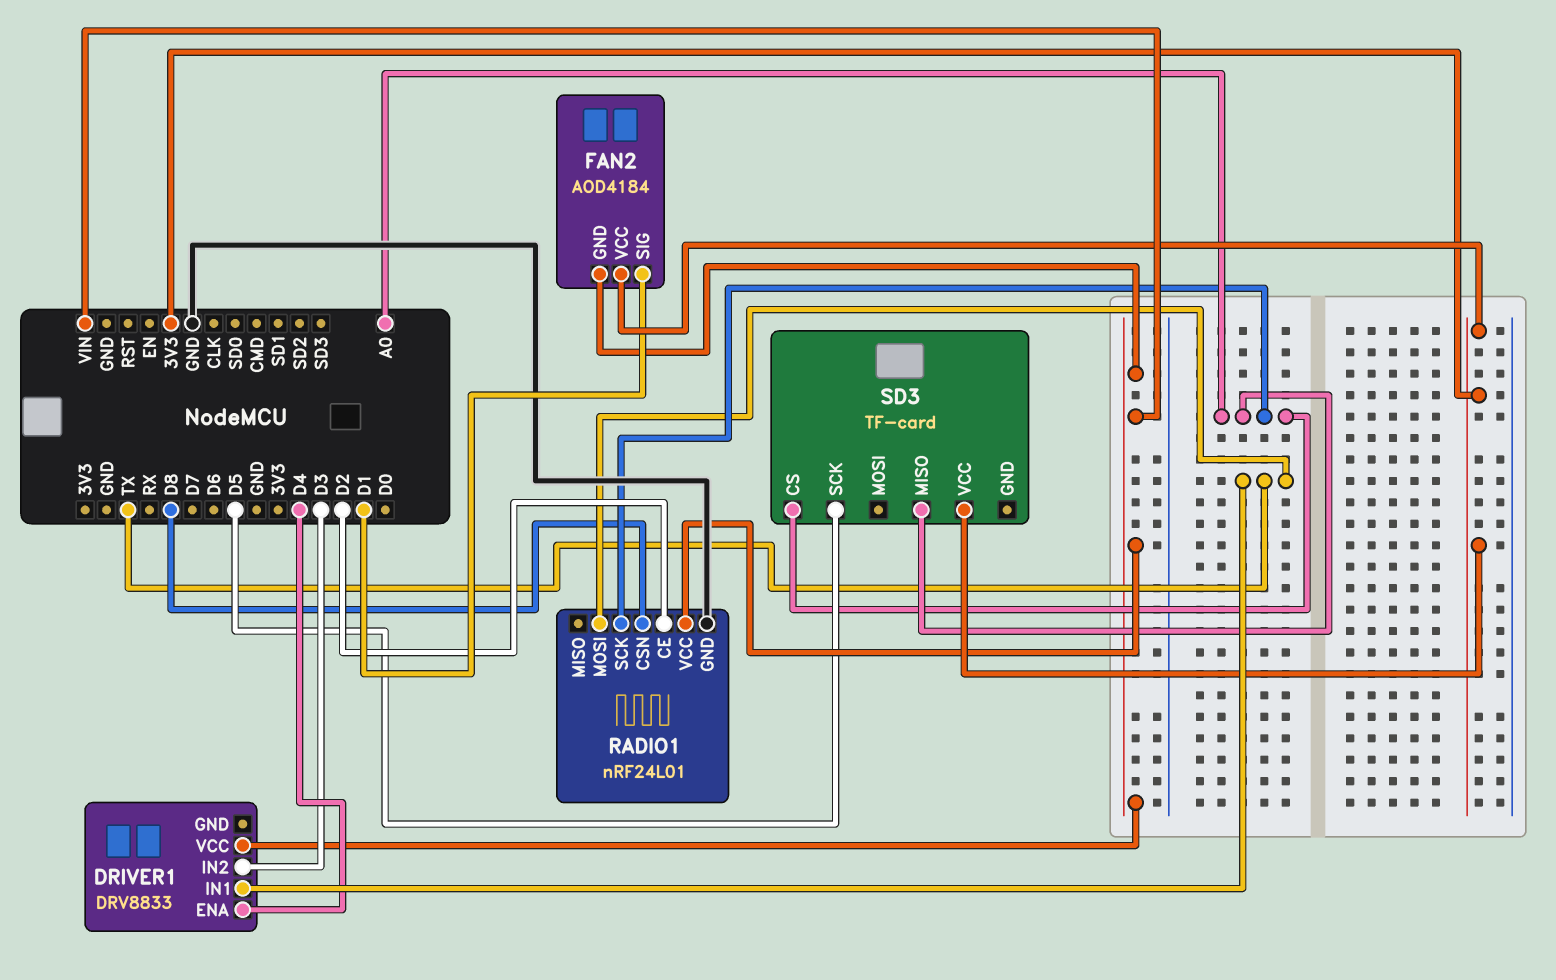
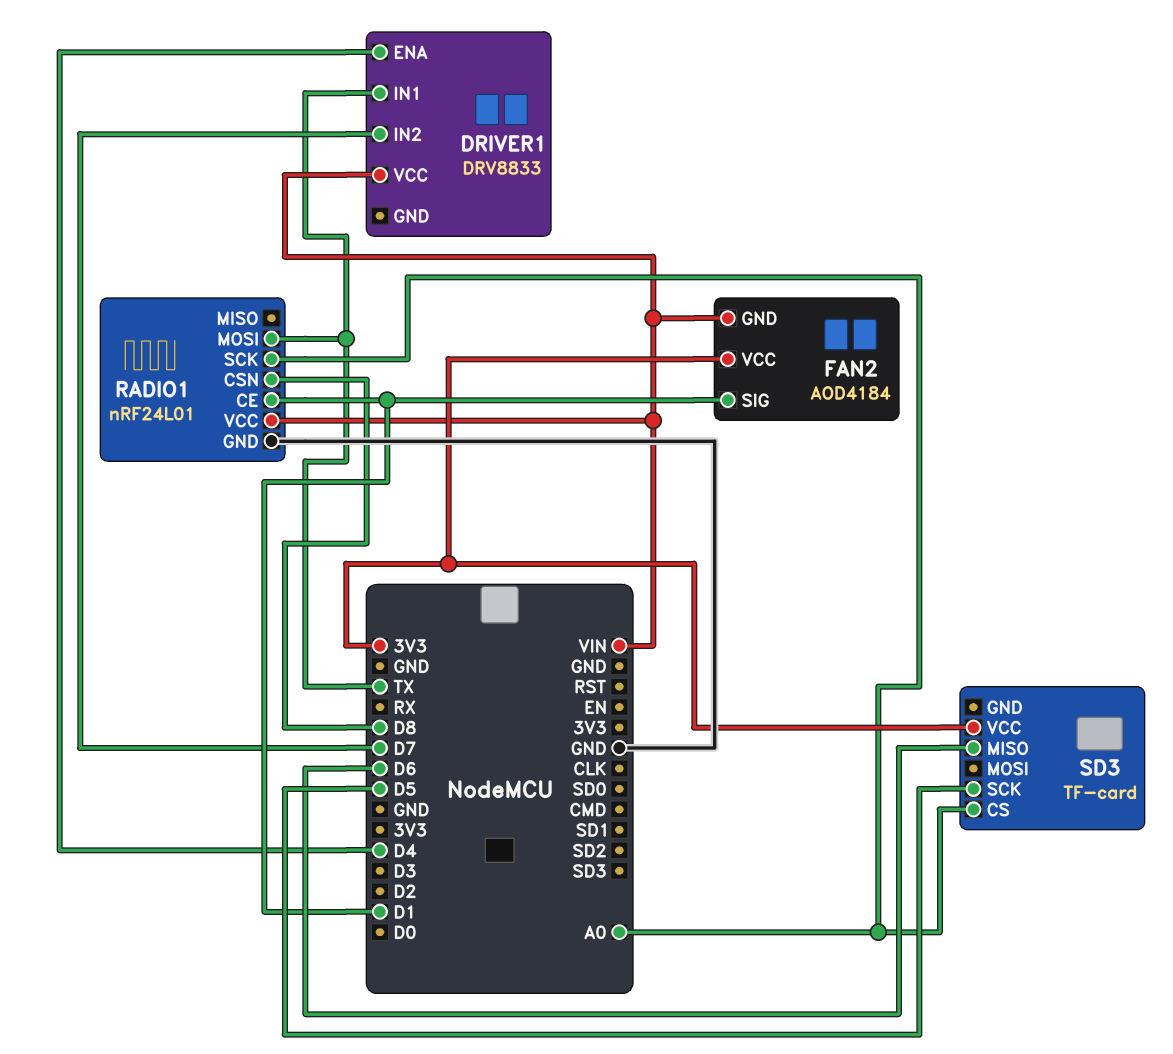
DRIVER1 pin IN2: D3 -> D7
RADIO1 pin CE: D2 -> D1
SD3 pin MISO: A0 -> D6

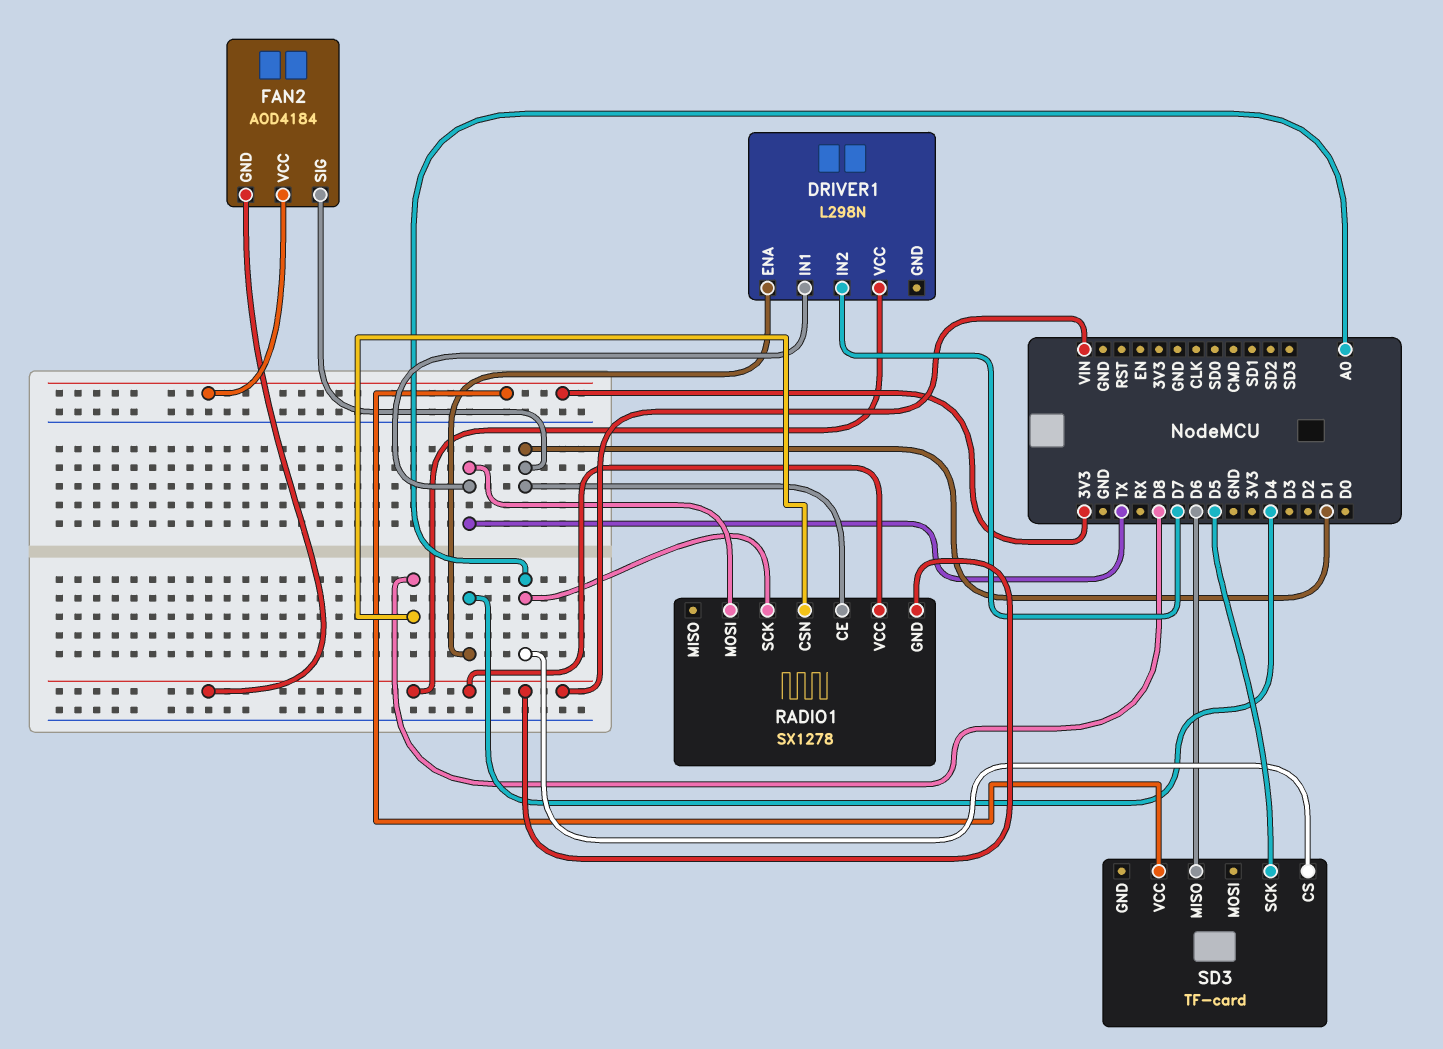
DRIVER1: DRV8833 -> L298N
RADIO1: nRF24L01 -> SX1278
RADIO1 pin GND: GND -> VIN

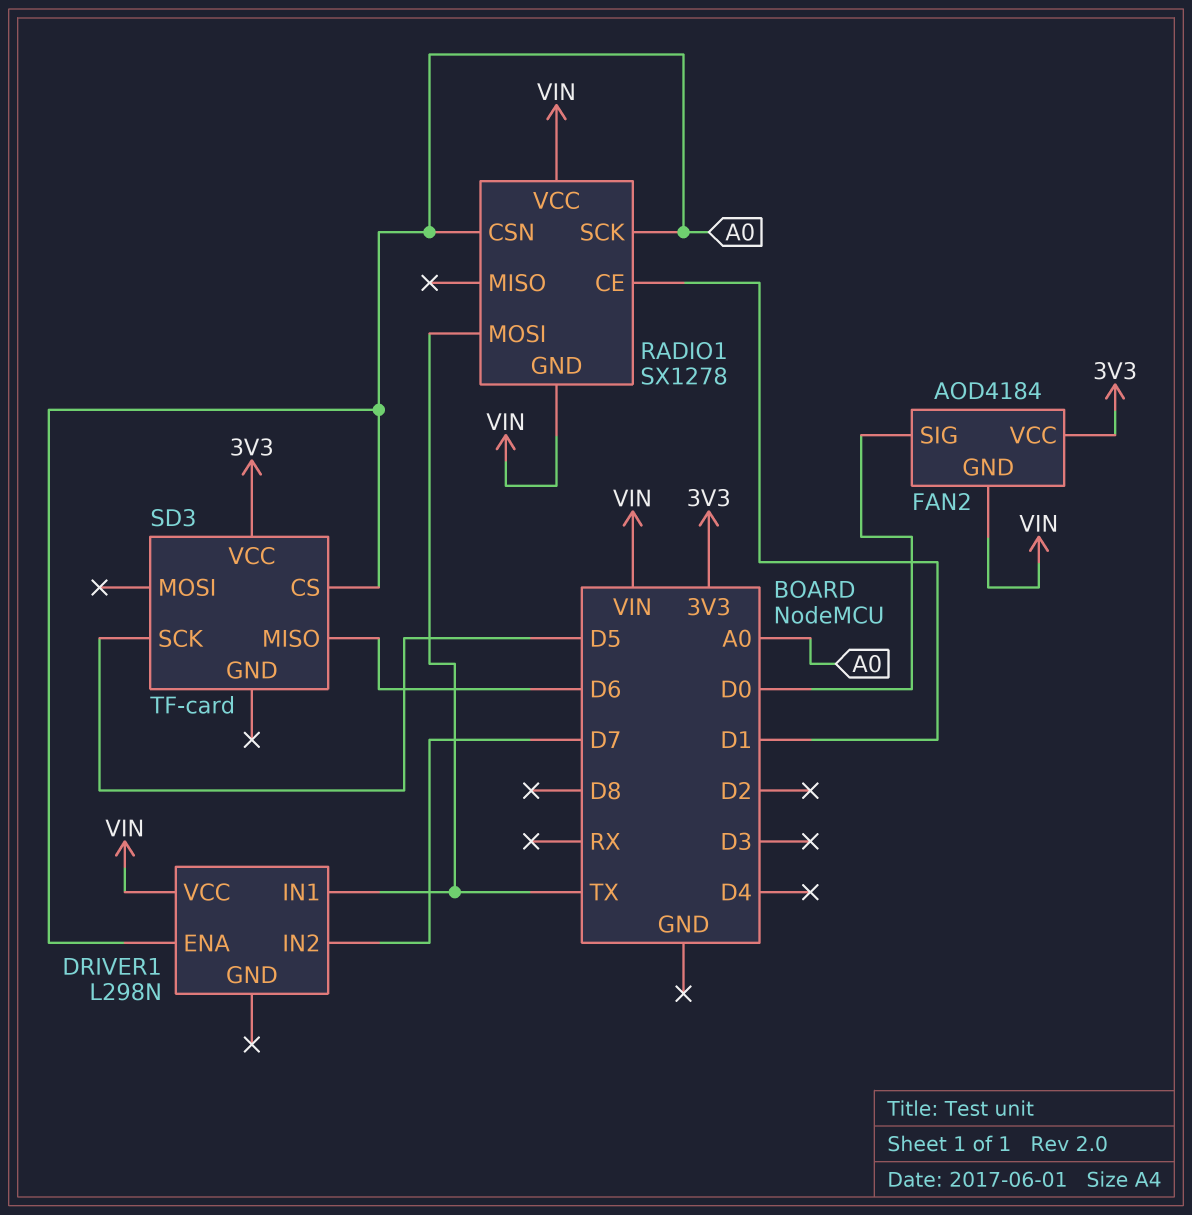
DRIVER1 pin ENA: D4 -> A0
FAN2 pin SIG: D1 -> D0
RADIO1 pin CSN: D8 -> A0

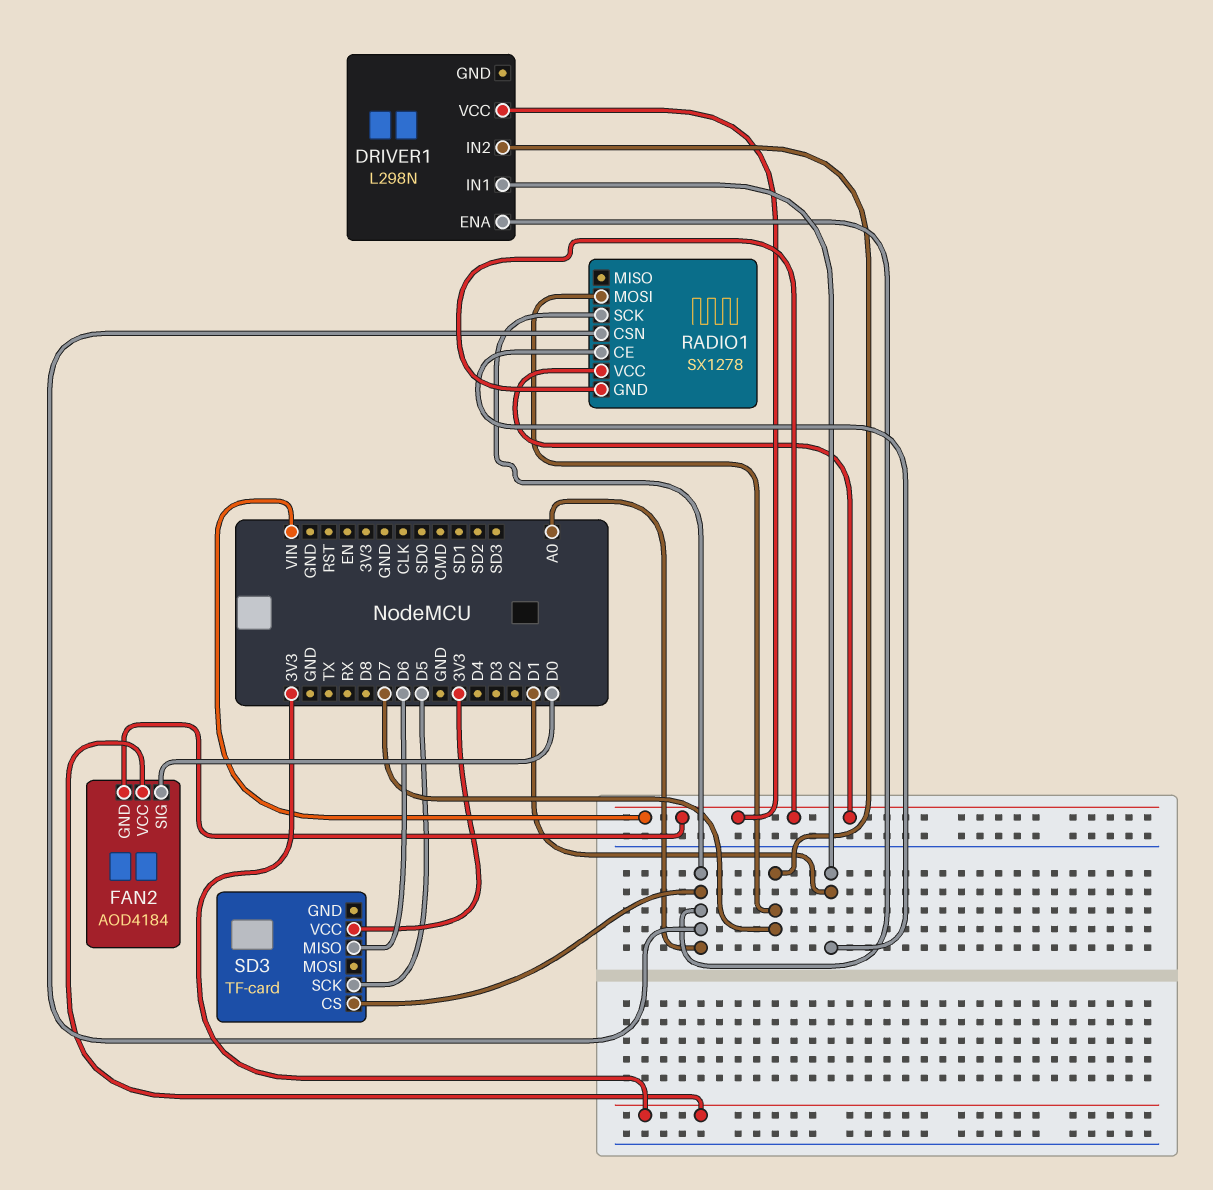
DRIVER1 pin IN1: TX -> D1
RADIO1 pin MOSI: TX -> D7

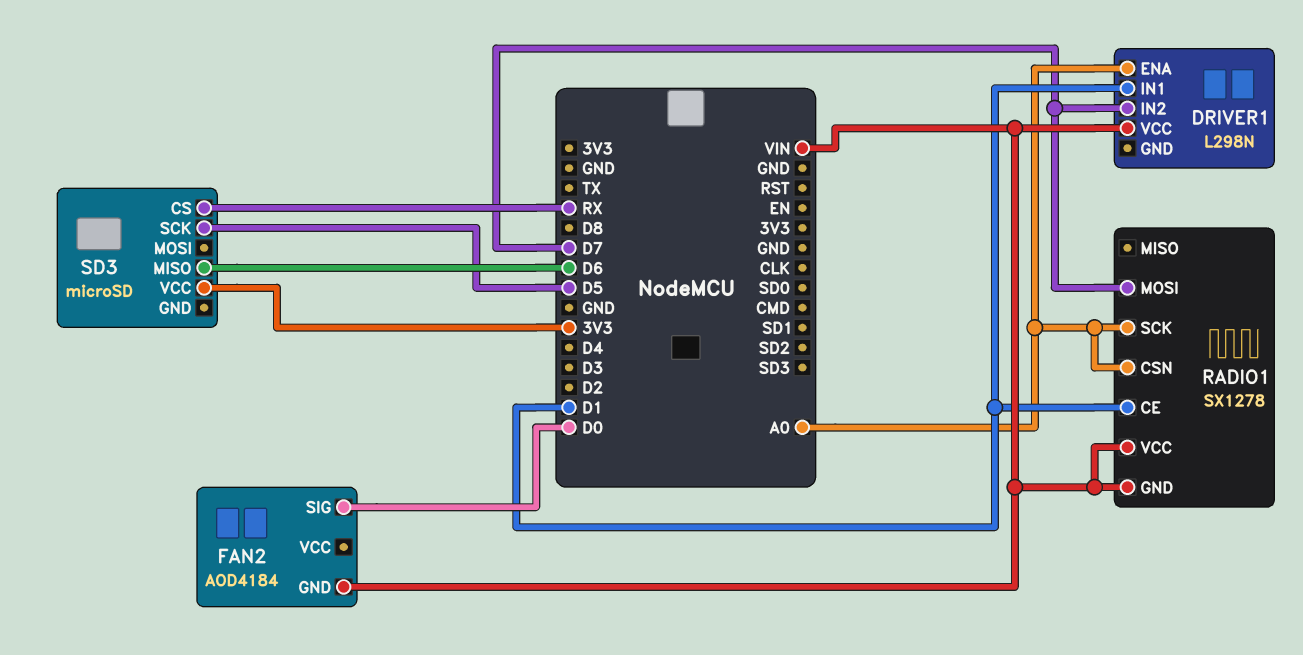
FAN2 pin VCC: 3V3 -> none
SD3: TF-card -> microSD
SD3 pin CS: A0 -> RX

